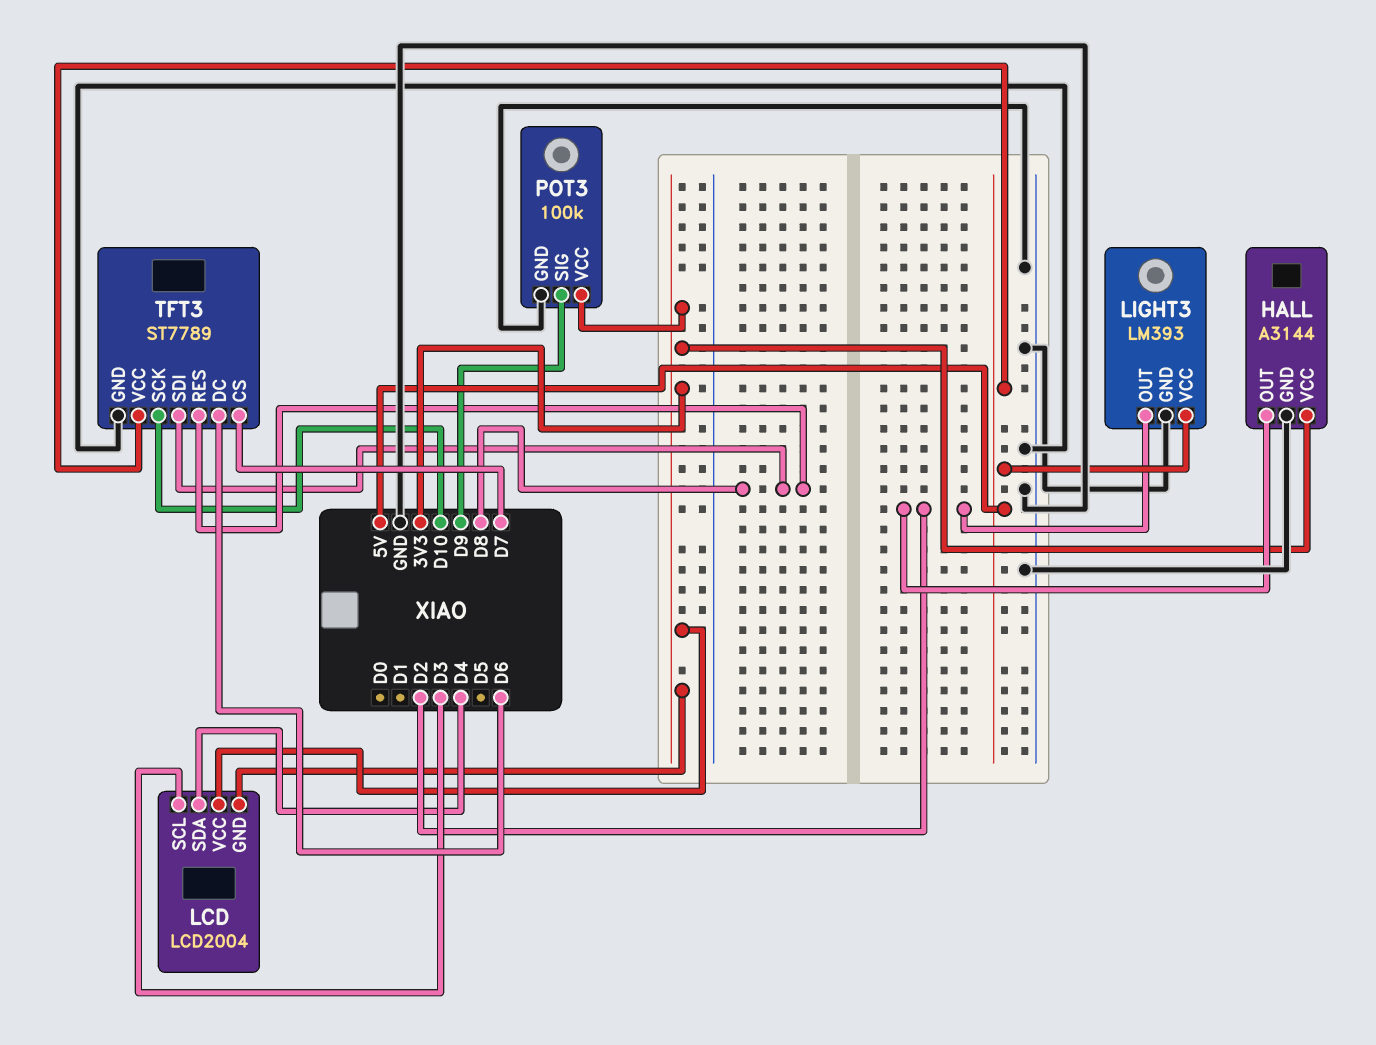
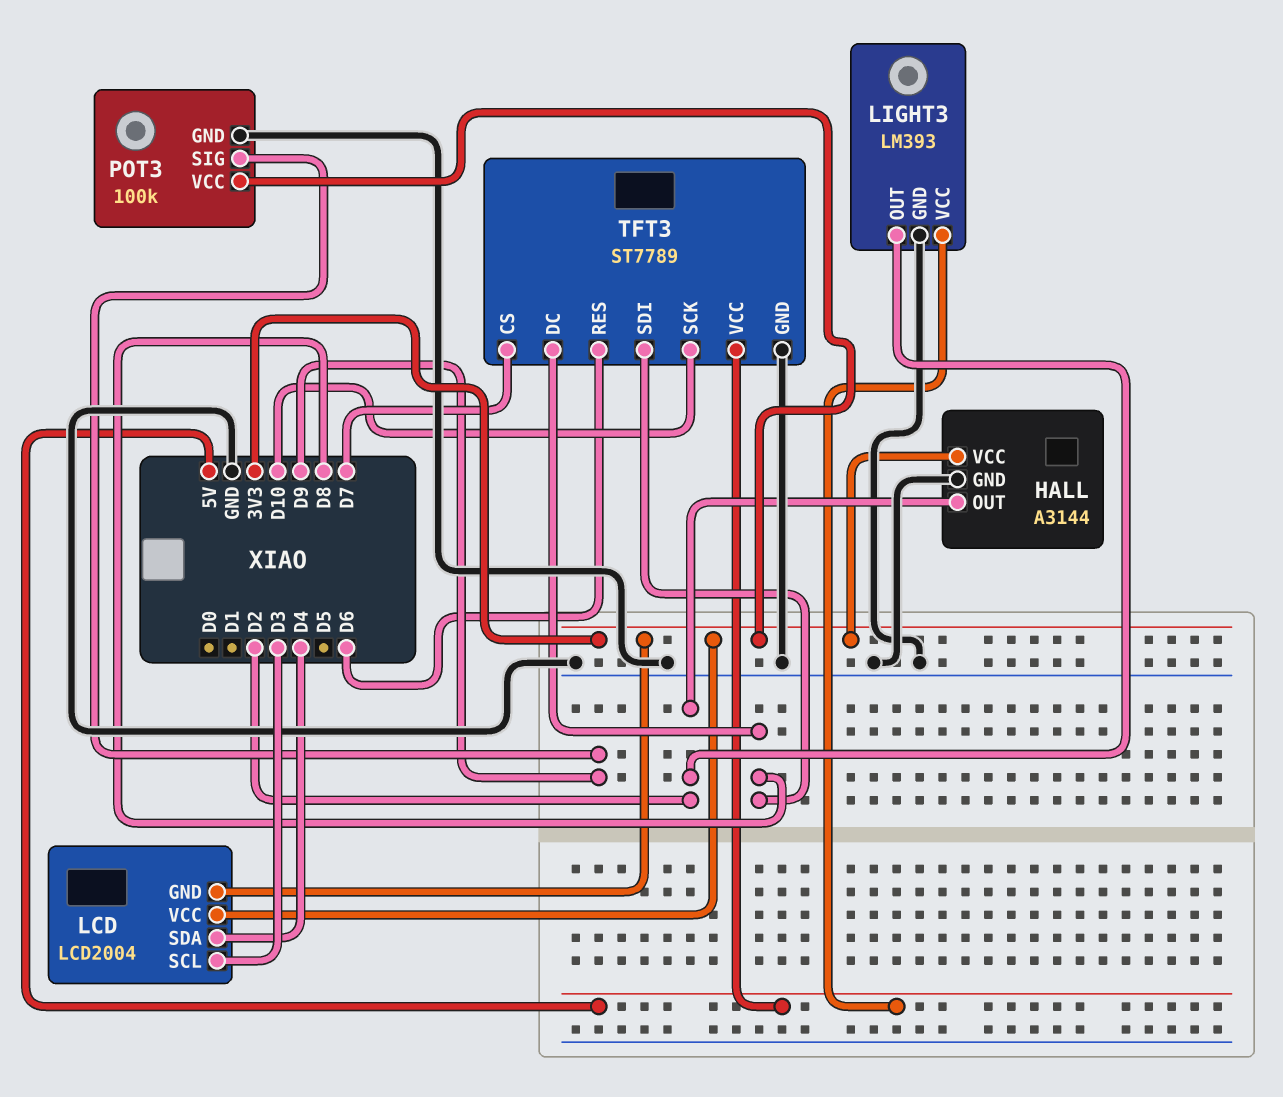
TFT3 pin DC: D6 -> D8
TFT3 pin RES: D8 -> D6

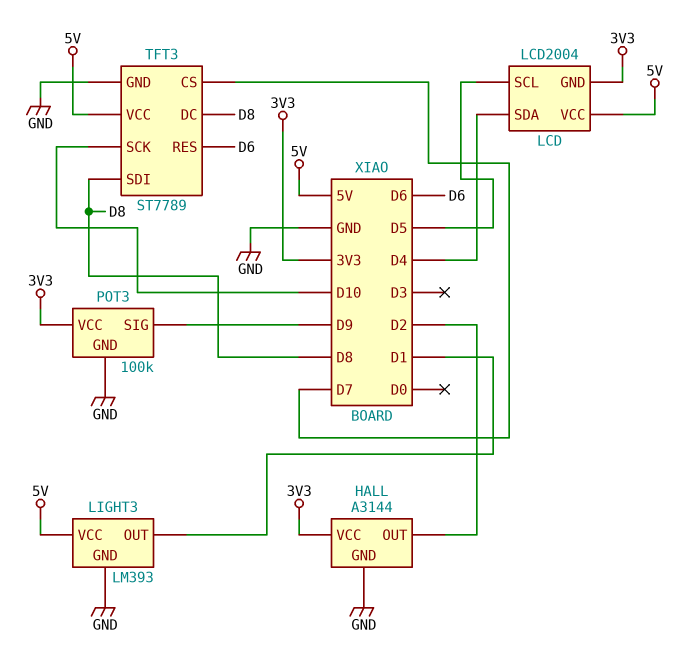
LCD pin SCL: D3 -> D5
LCD pin VCC: 3V3 -> 5V
LIGHT3 pin OUT: D2 -> D1

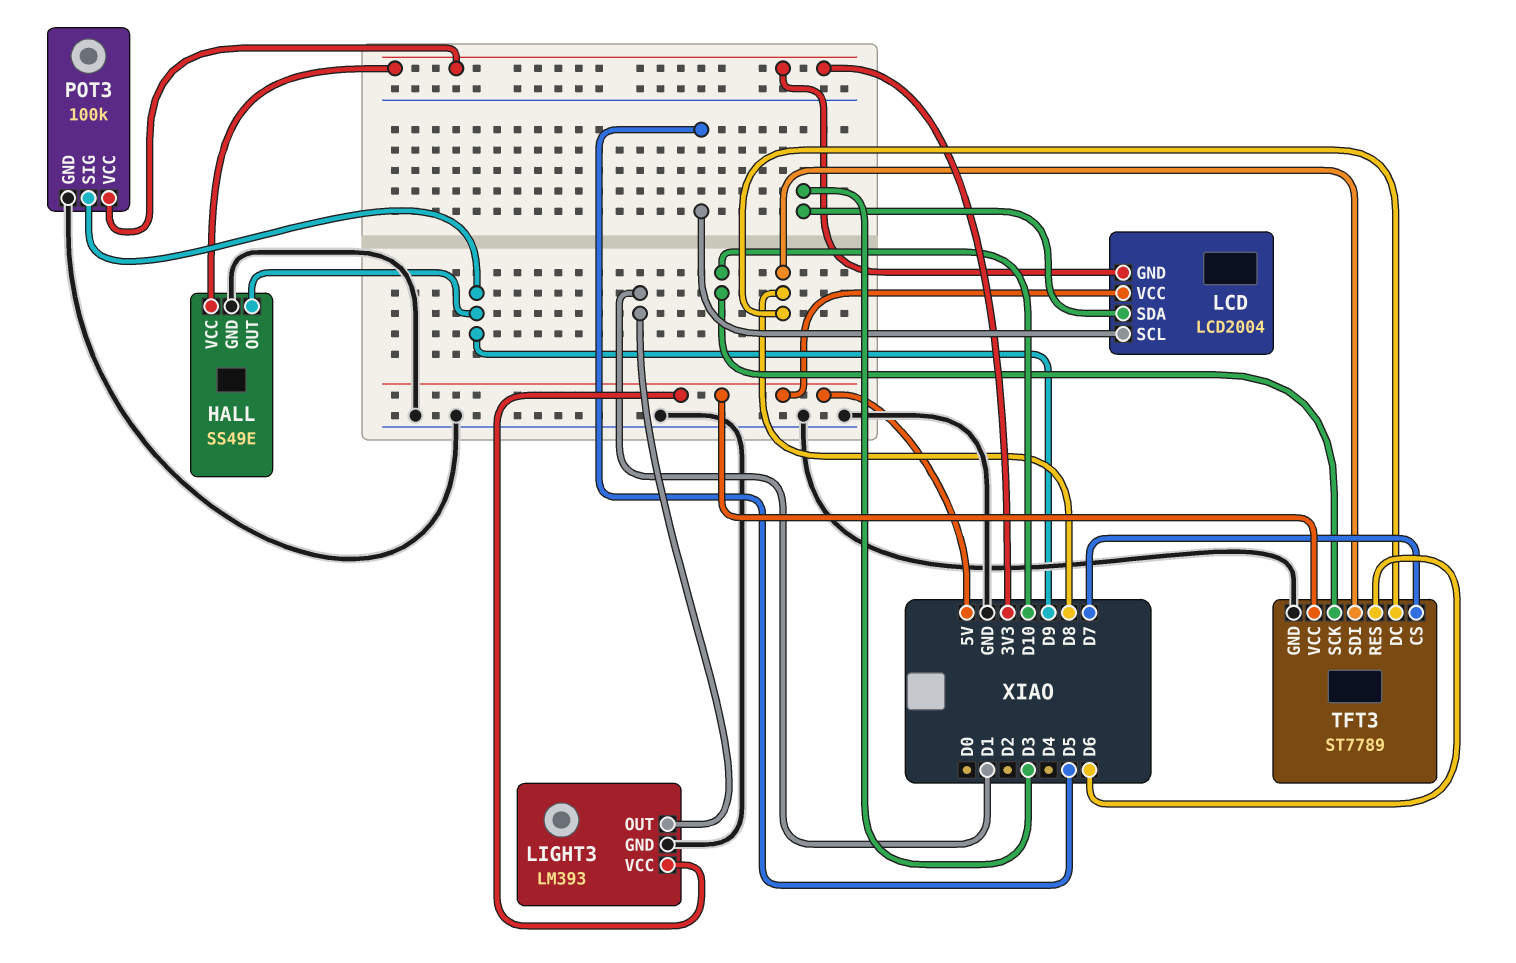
HALL: A3144 -> SS49E
HALL pin OUT: D2 -> D9
LCD pin SDA: D4 -> D3

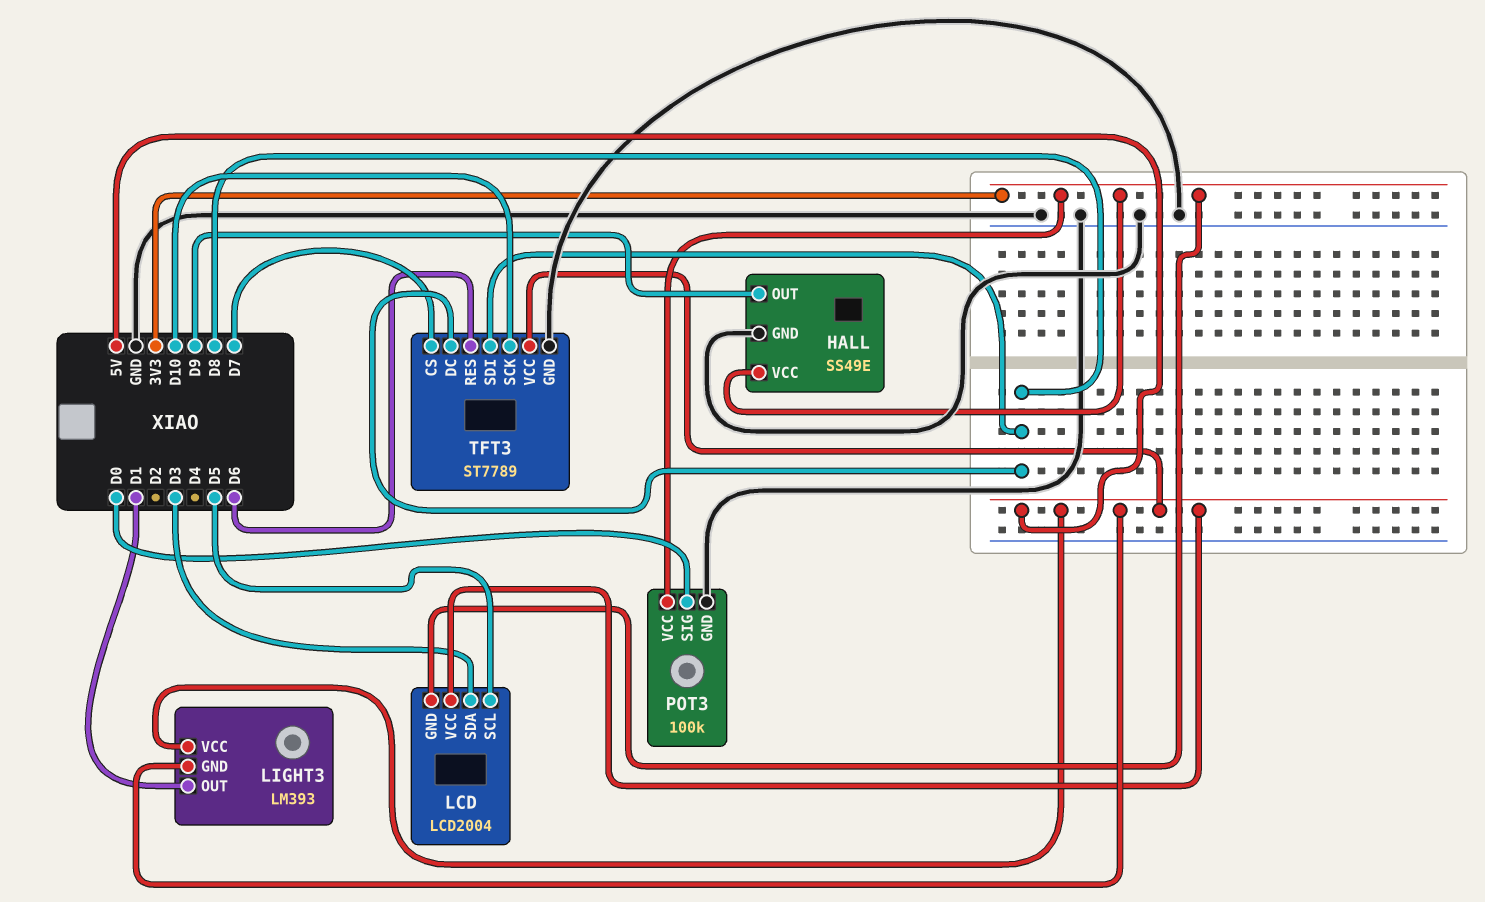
LIGHT3 pin GND: GND -> 5V
POT3 pin SIG: D9 -> D0

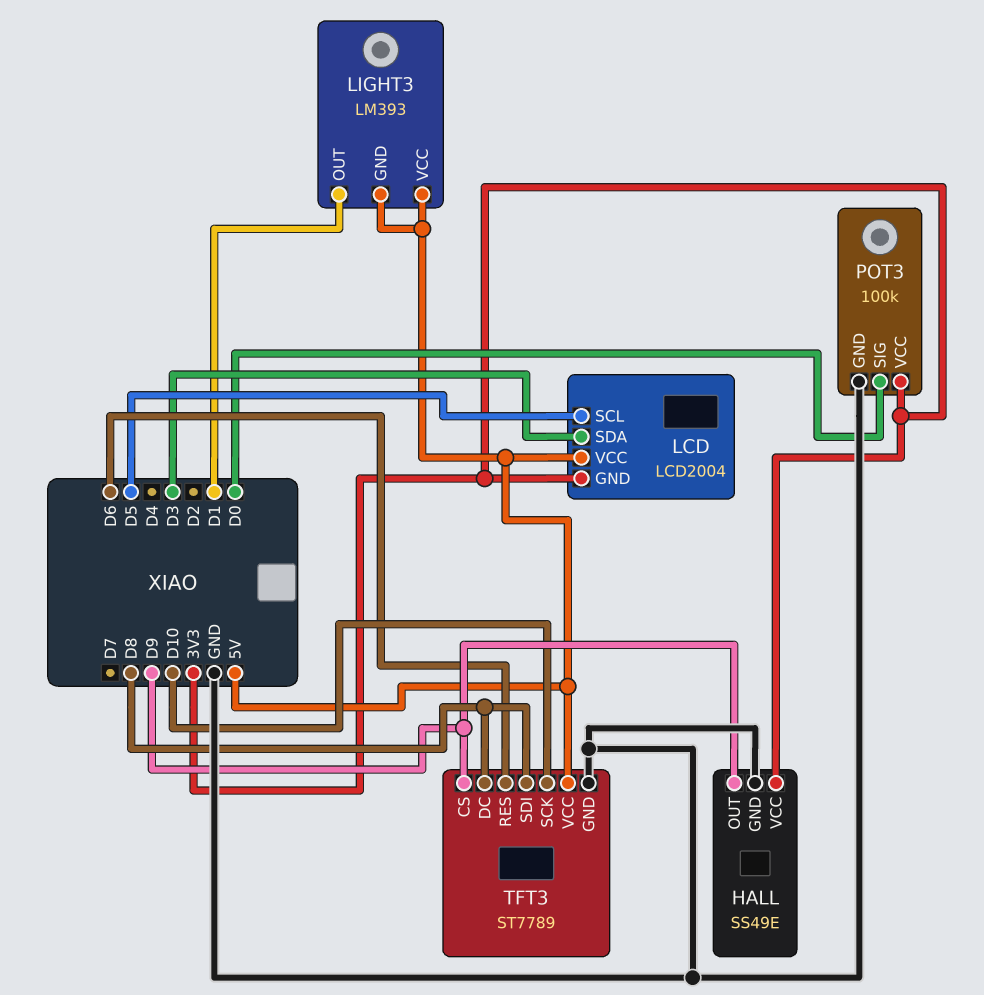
TFT3 pin CS: D7 -> D9

